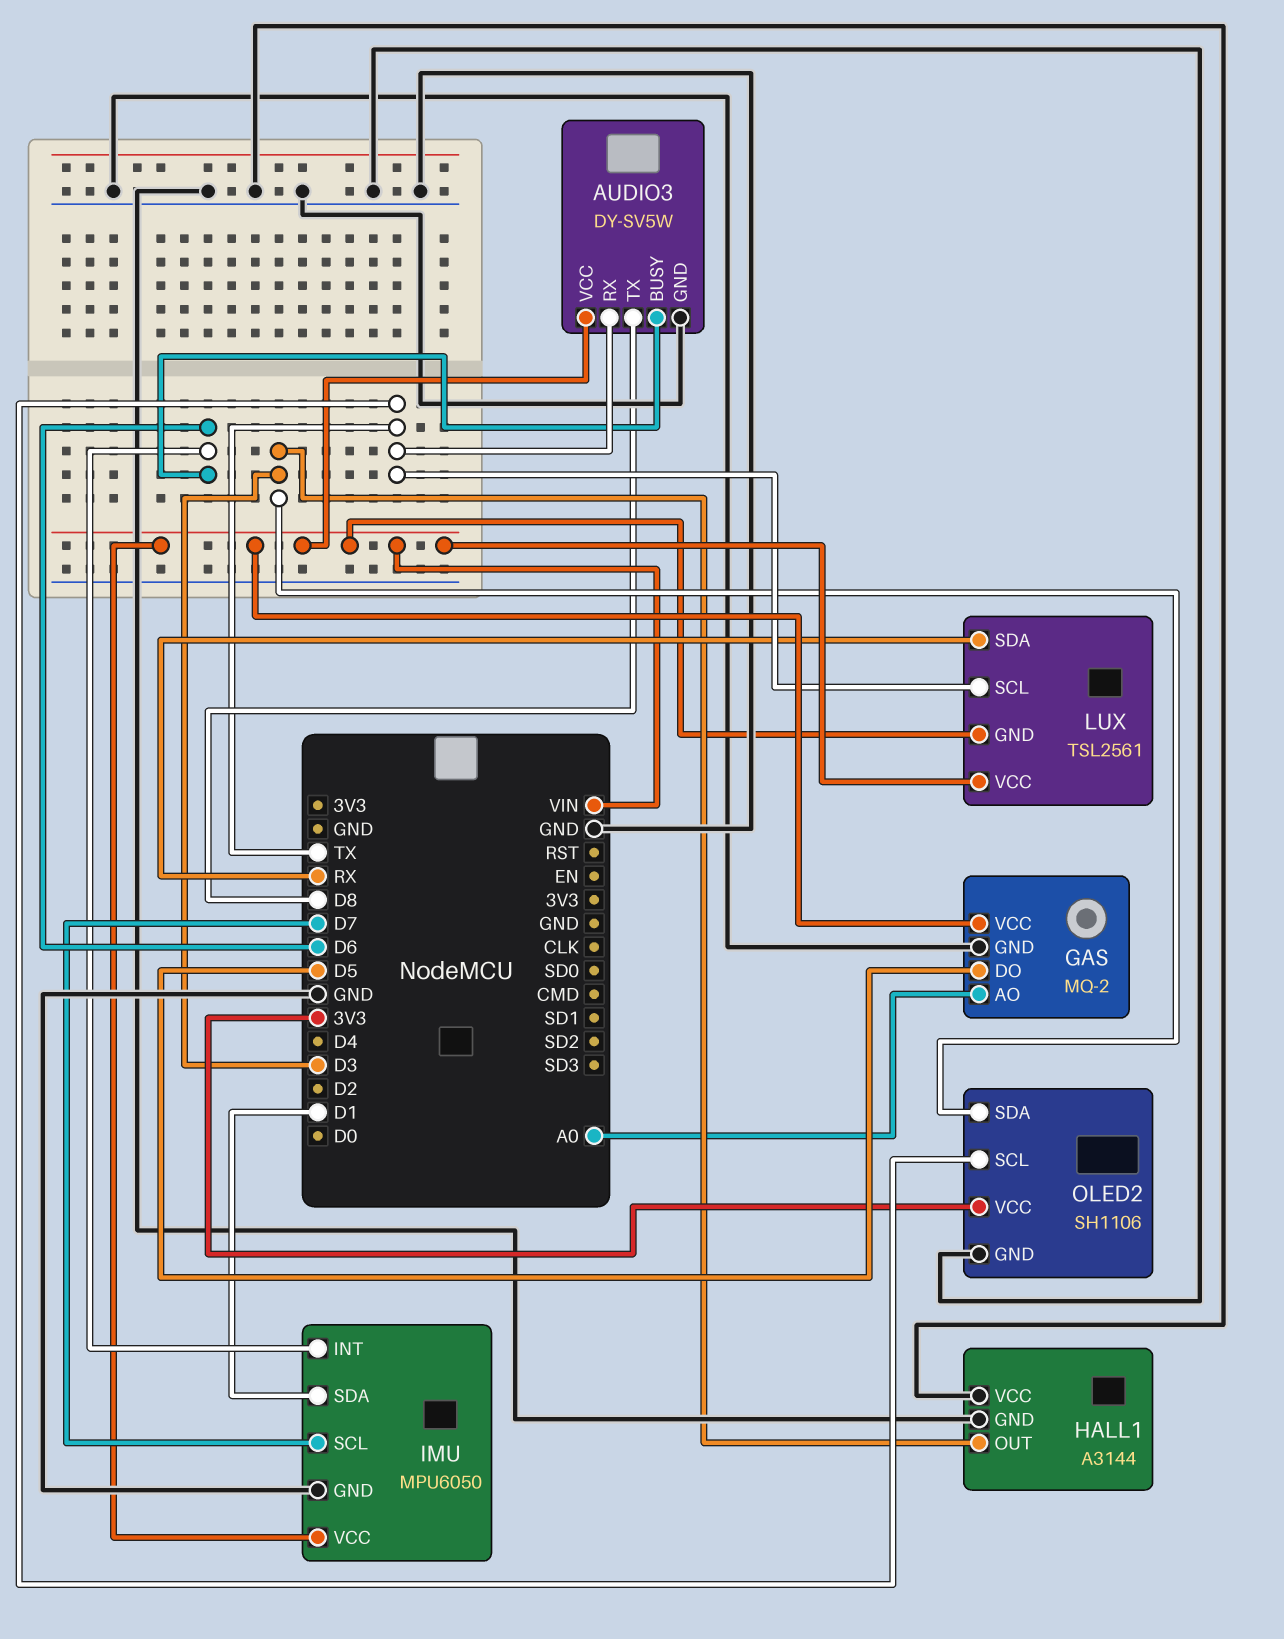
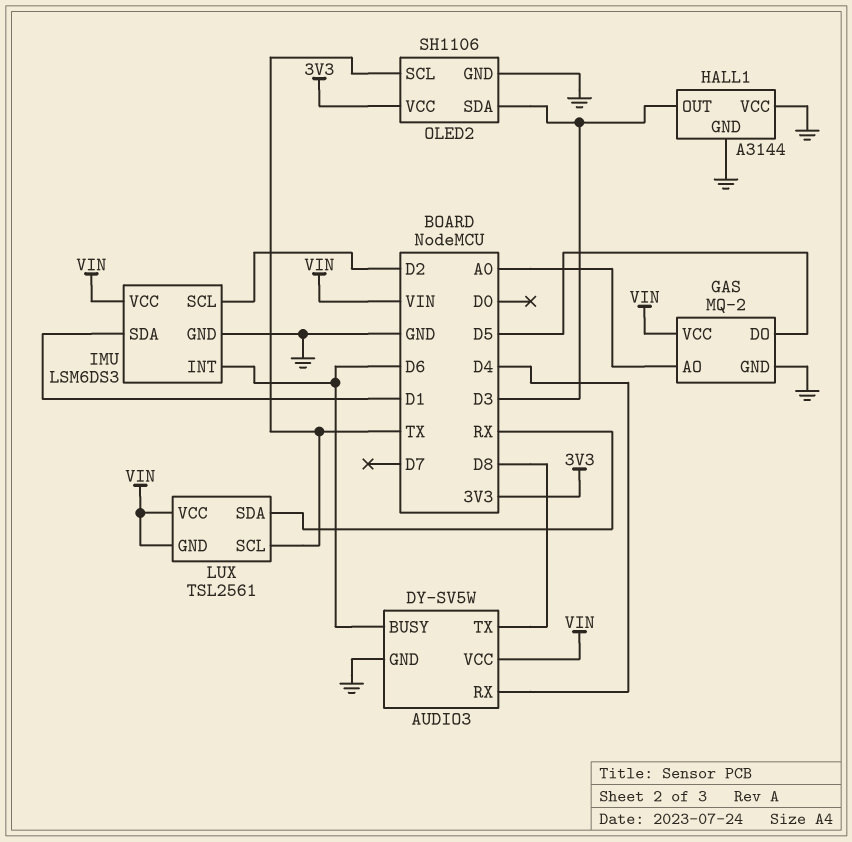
AUDIO3 pin RX: TX -> D4
IMU: MPU6050 -> LSM6DS3
IMU pin SCL: D7 -> D2

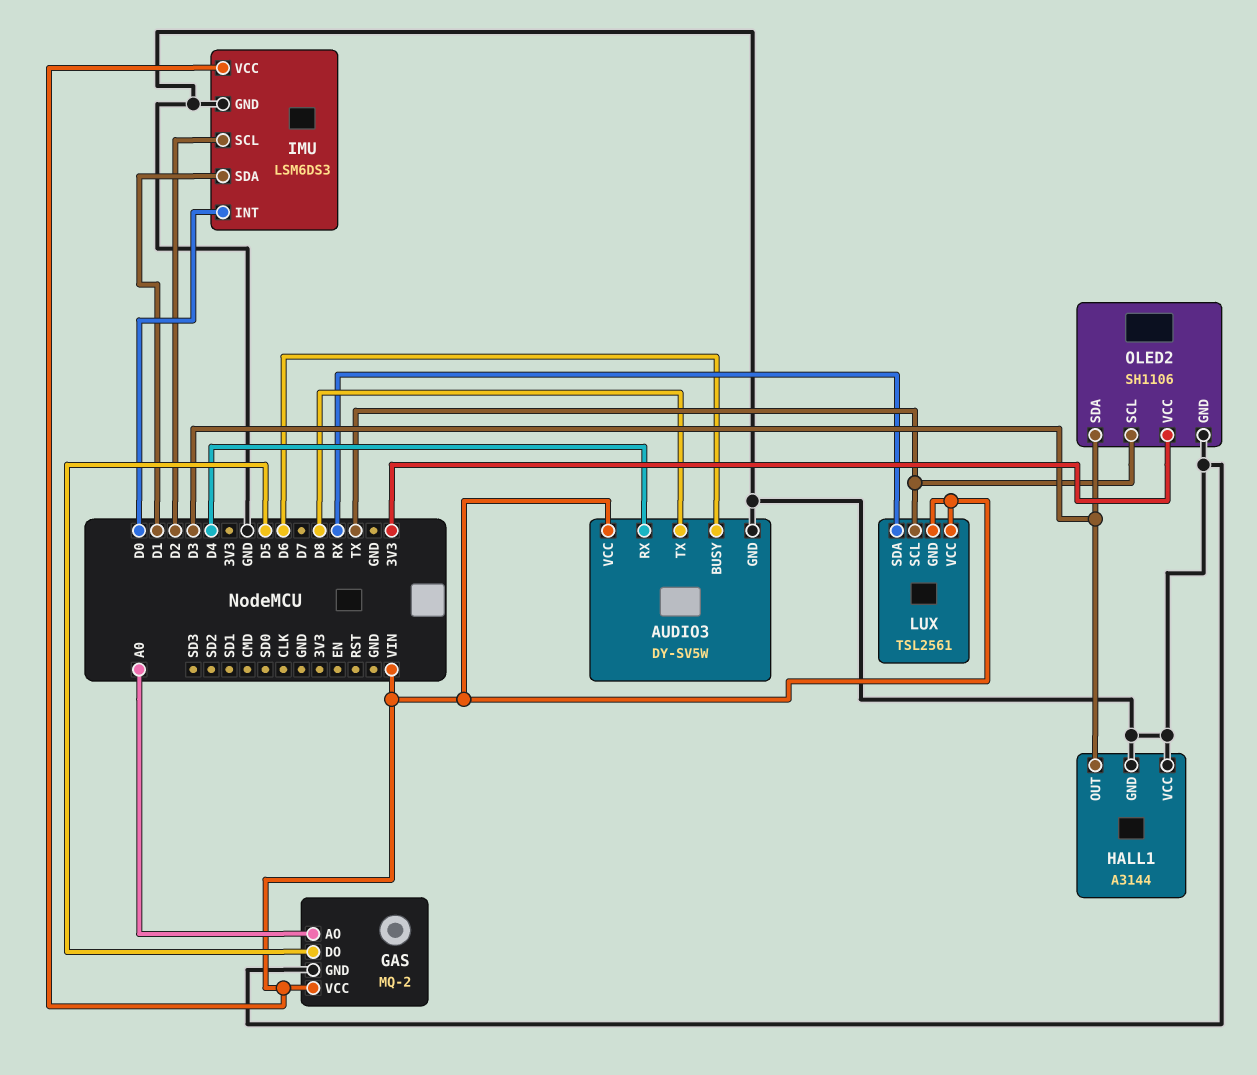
IMU pin INT: D6 -> D0

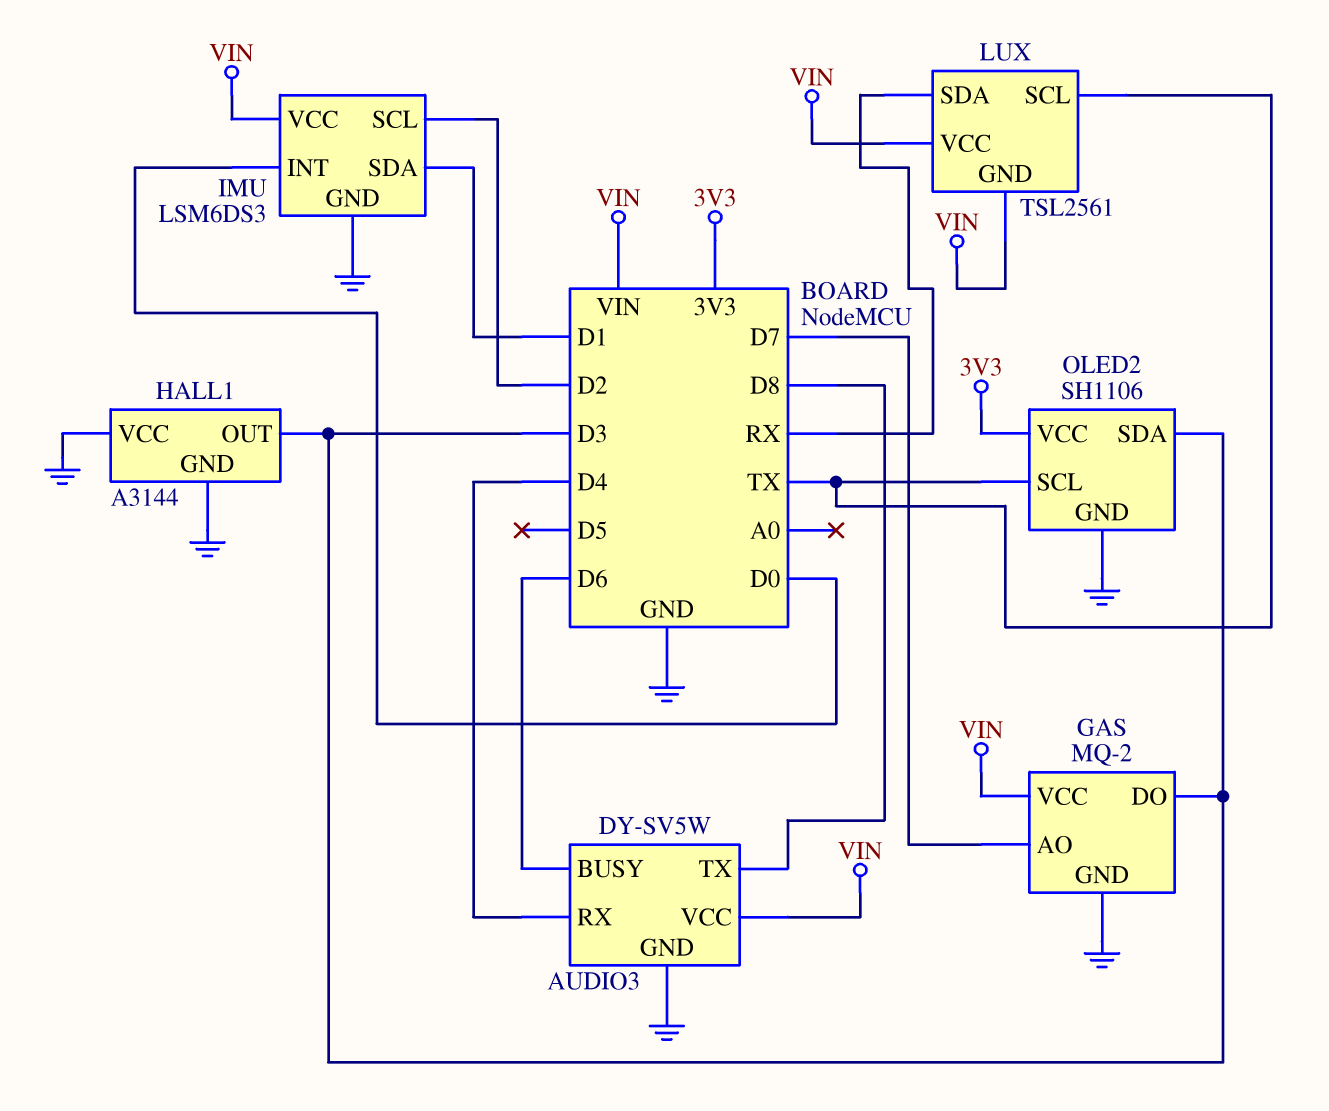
GAS pin AO: A0 -> D7
GAS pin DO: D5 -> D3

